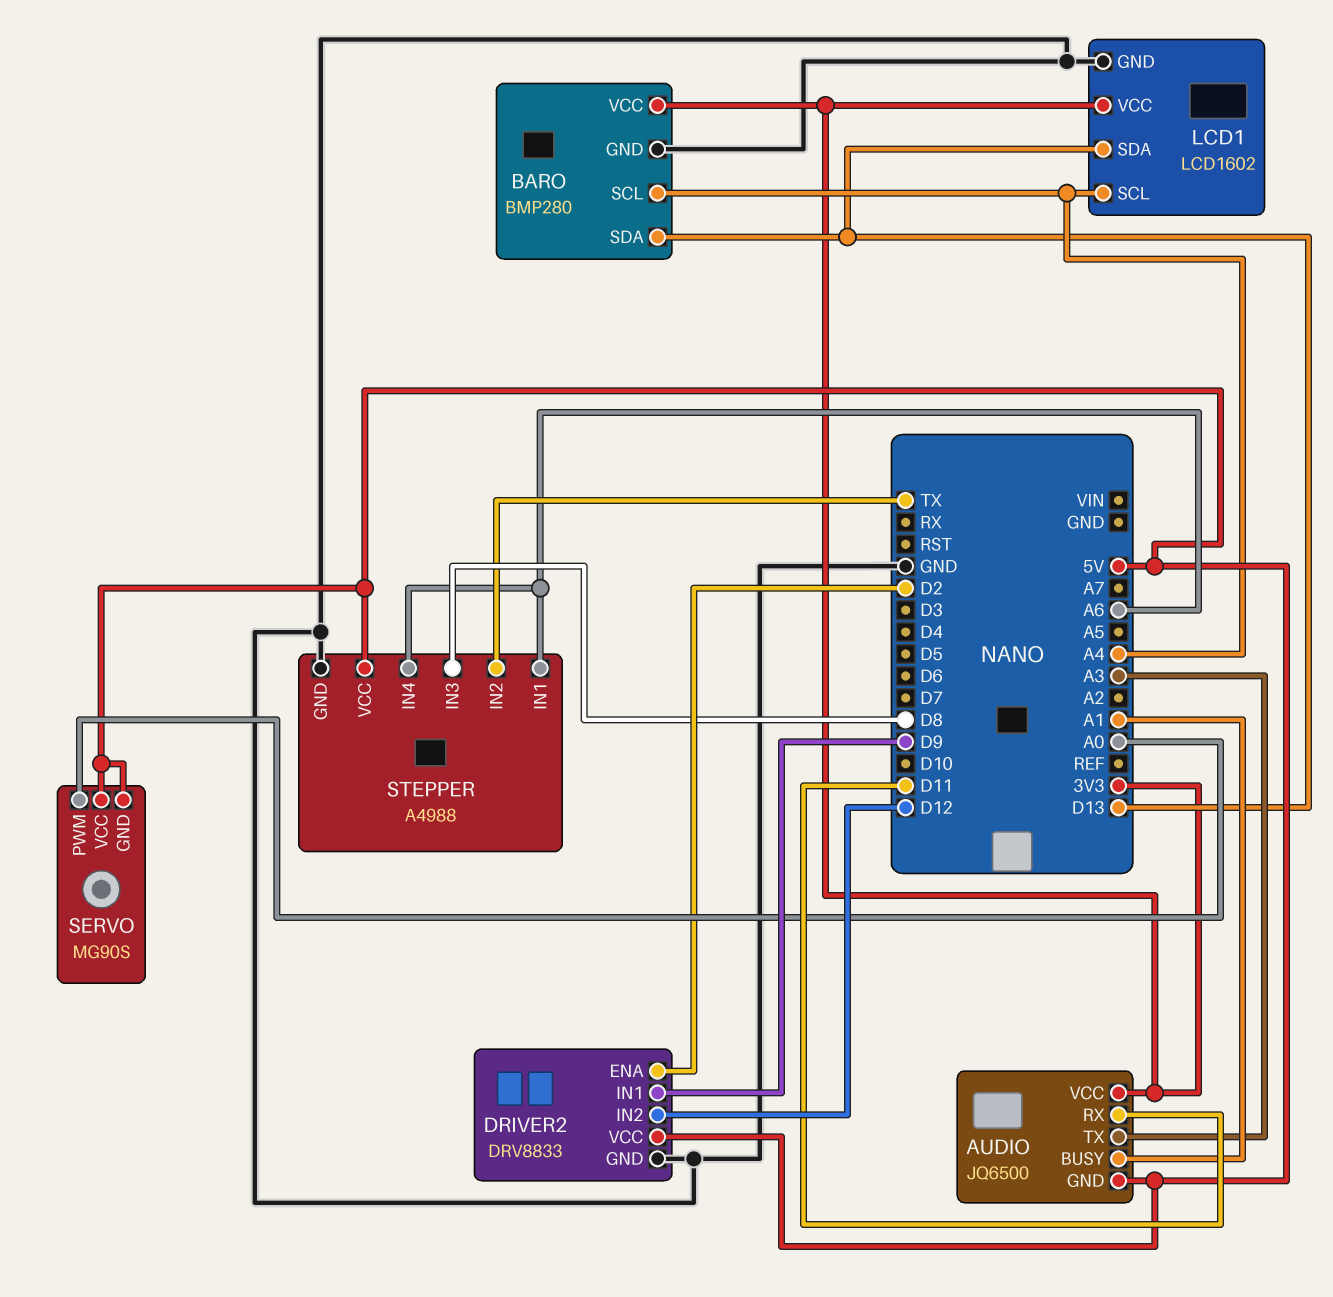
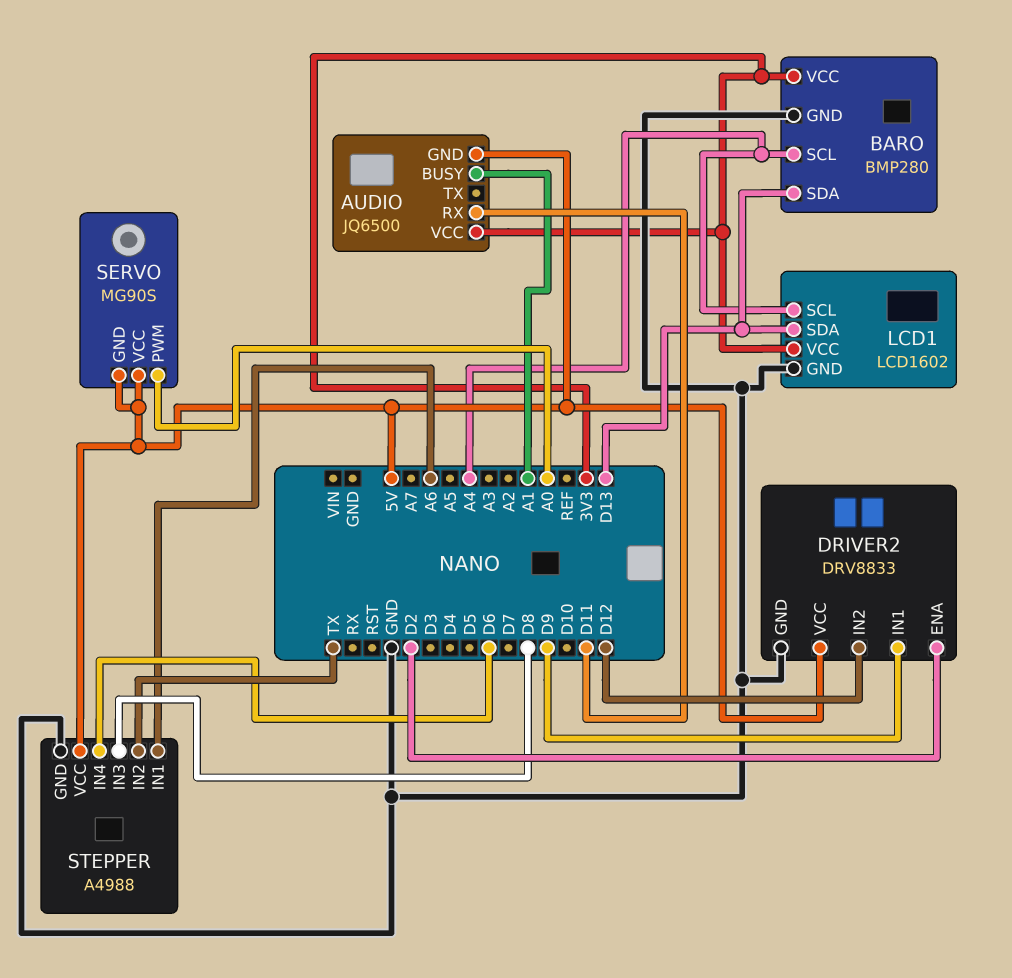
AUDIO pin TX: A3 -> none
STEPPER pin IN4: A6 -> D6

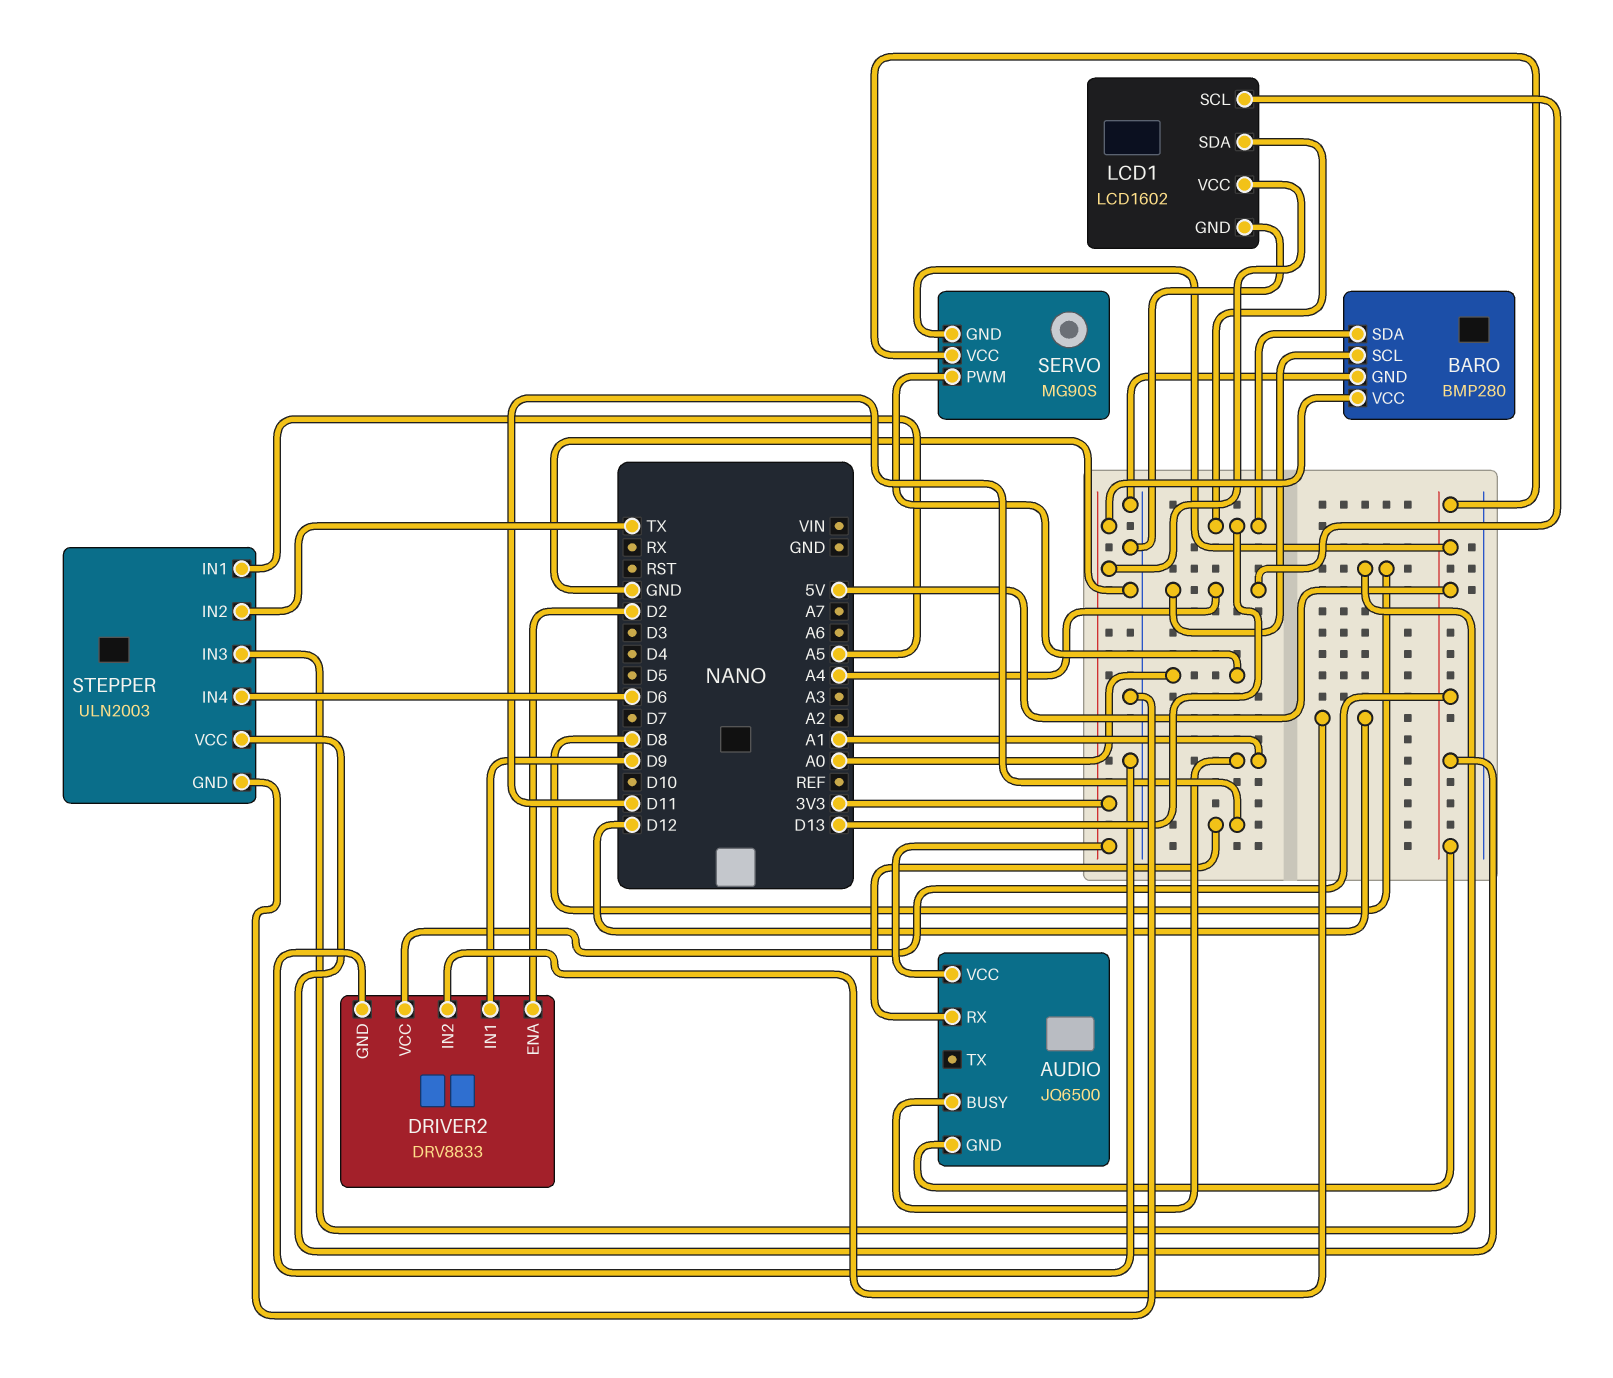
STEPPER: A4988 -> ULN2003
STEPPER pin IN1: A6 -> A5

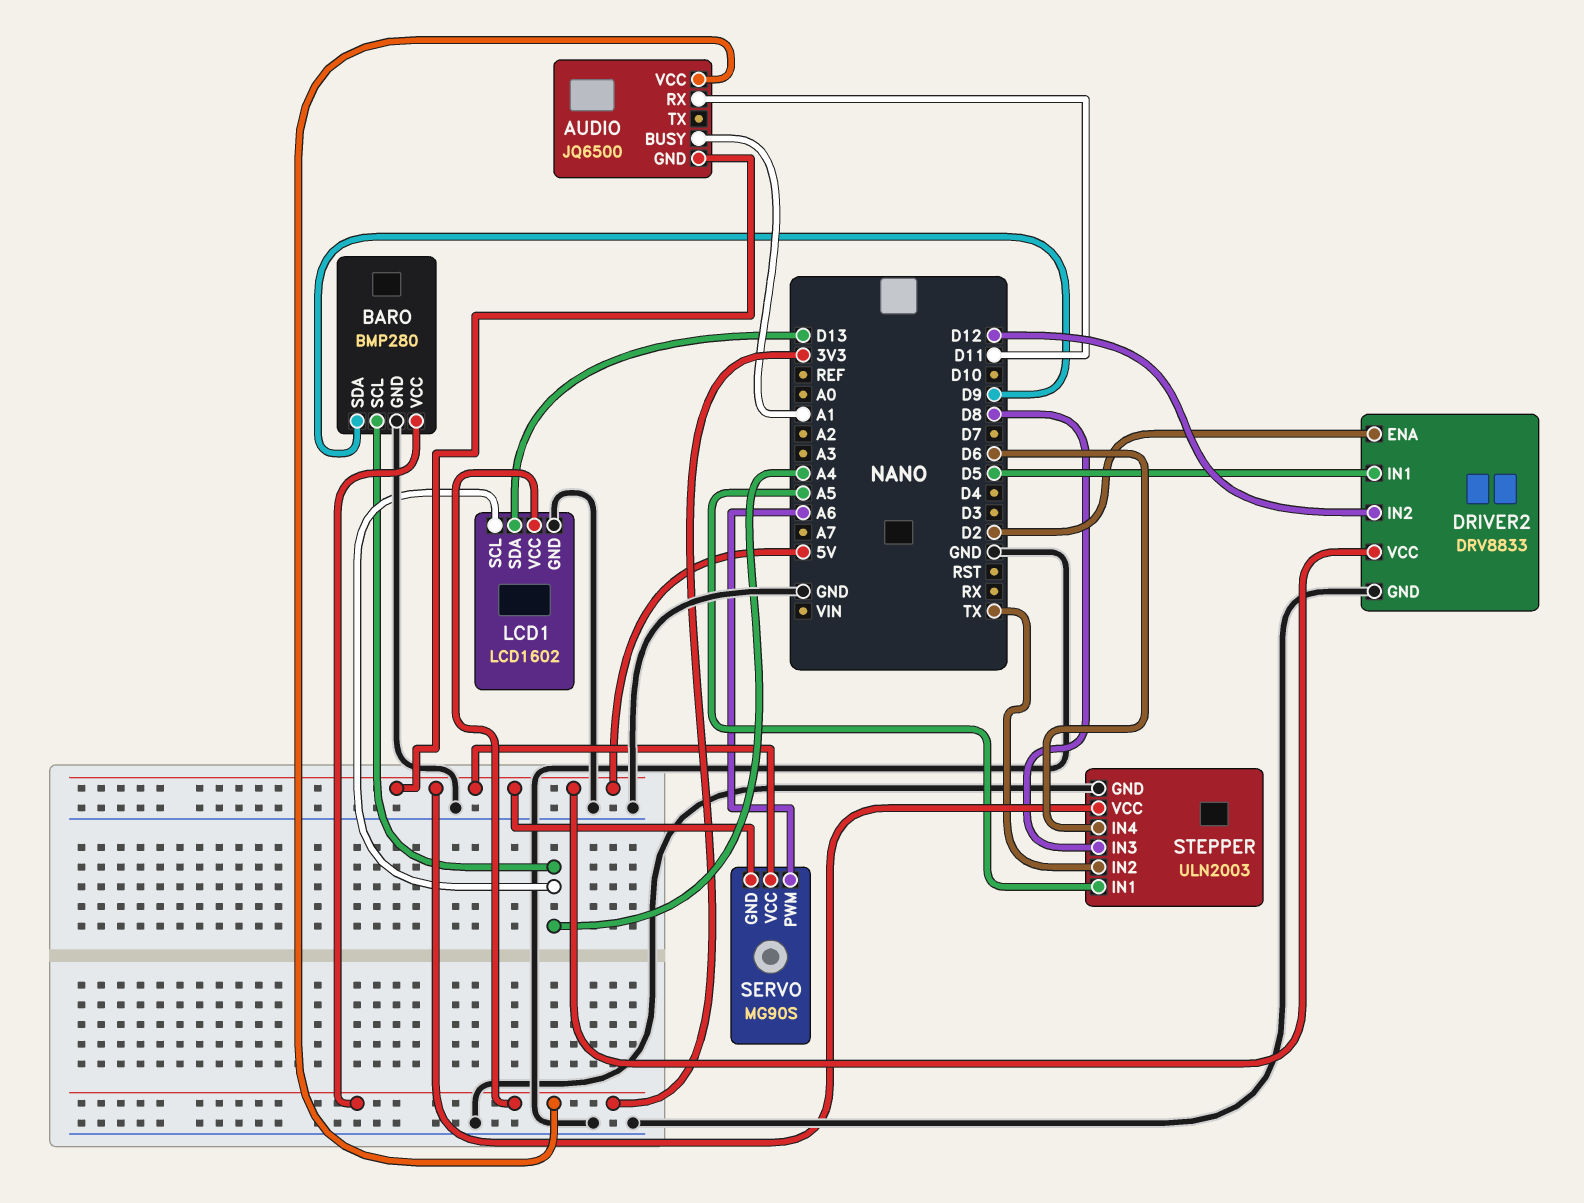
BARO pin SDA: D13 -> D9
DRIVER2 pin IN1: D9 -> D5
SERVO pin PWM: A0 -> A6

